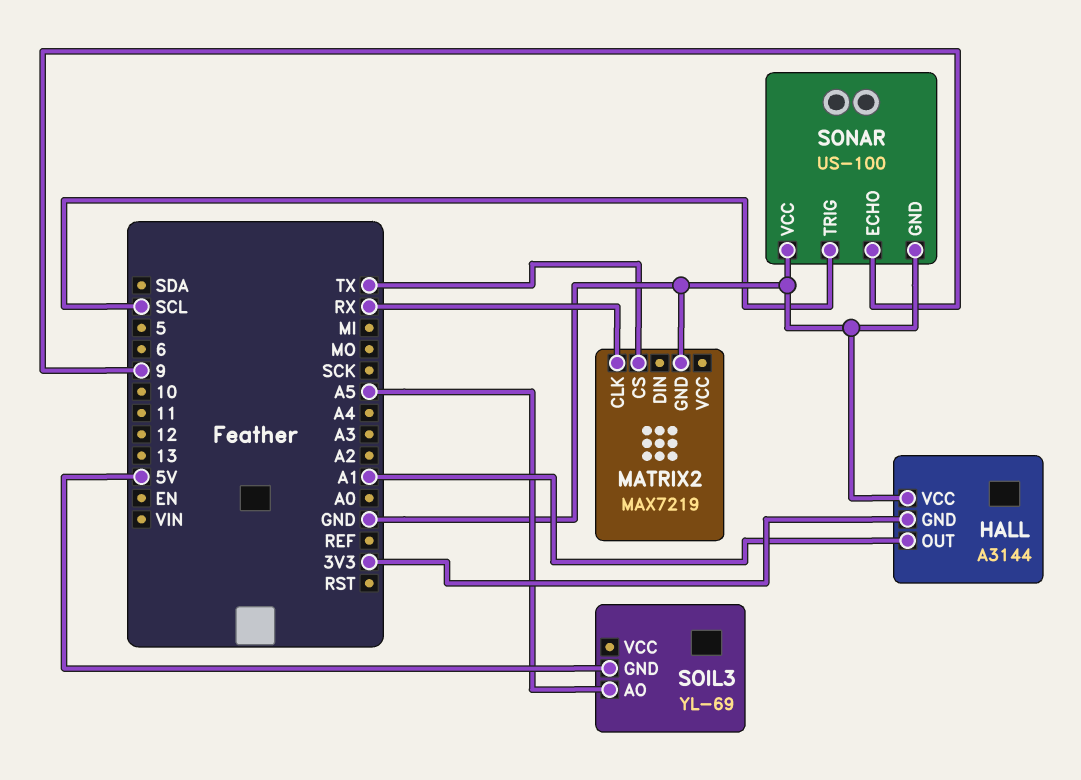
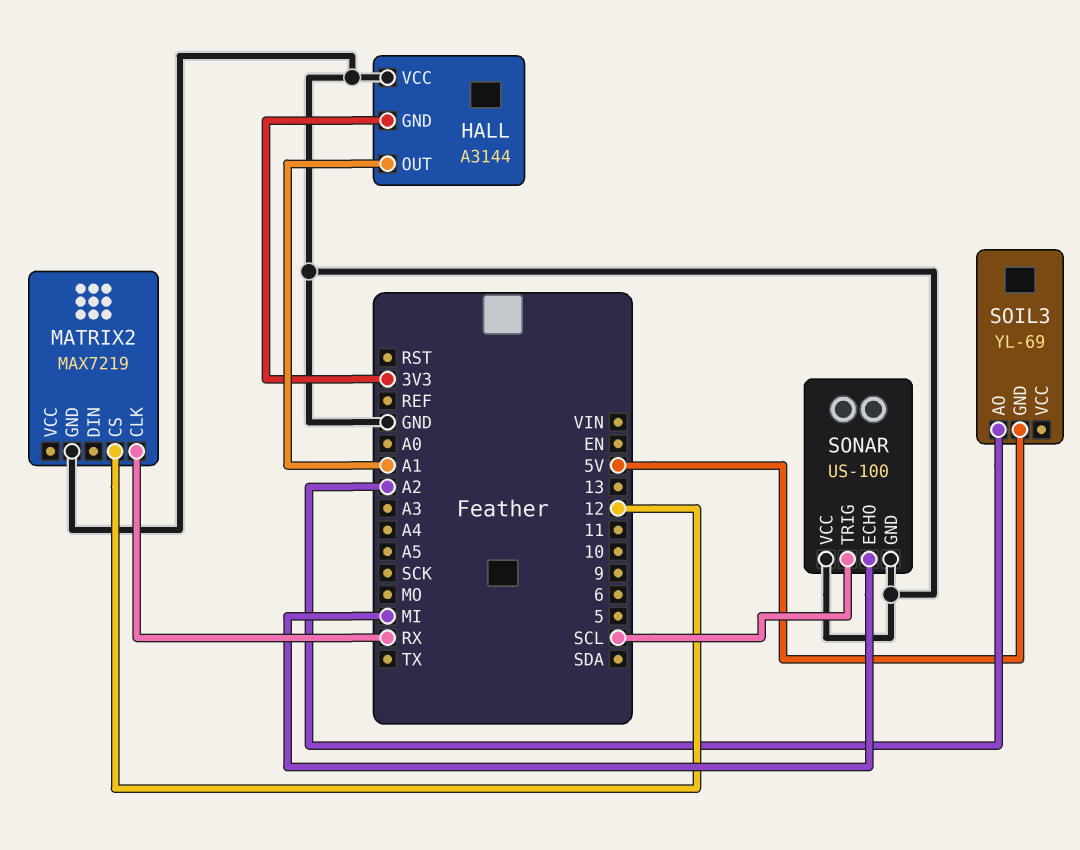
MATRIX2 pin CS: TX -> 12
SOIL3 pin AO: A5 -> A2
SONAR pin ECHO: 9 -> MI

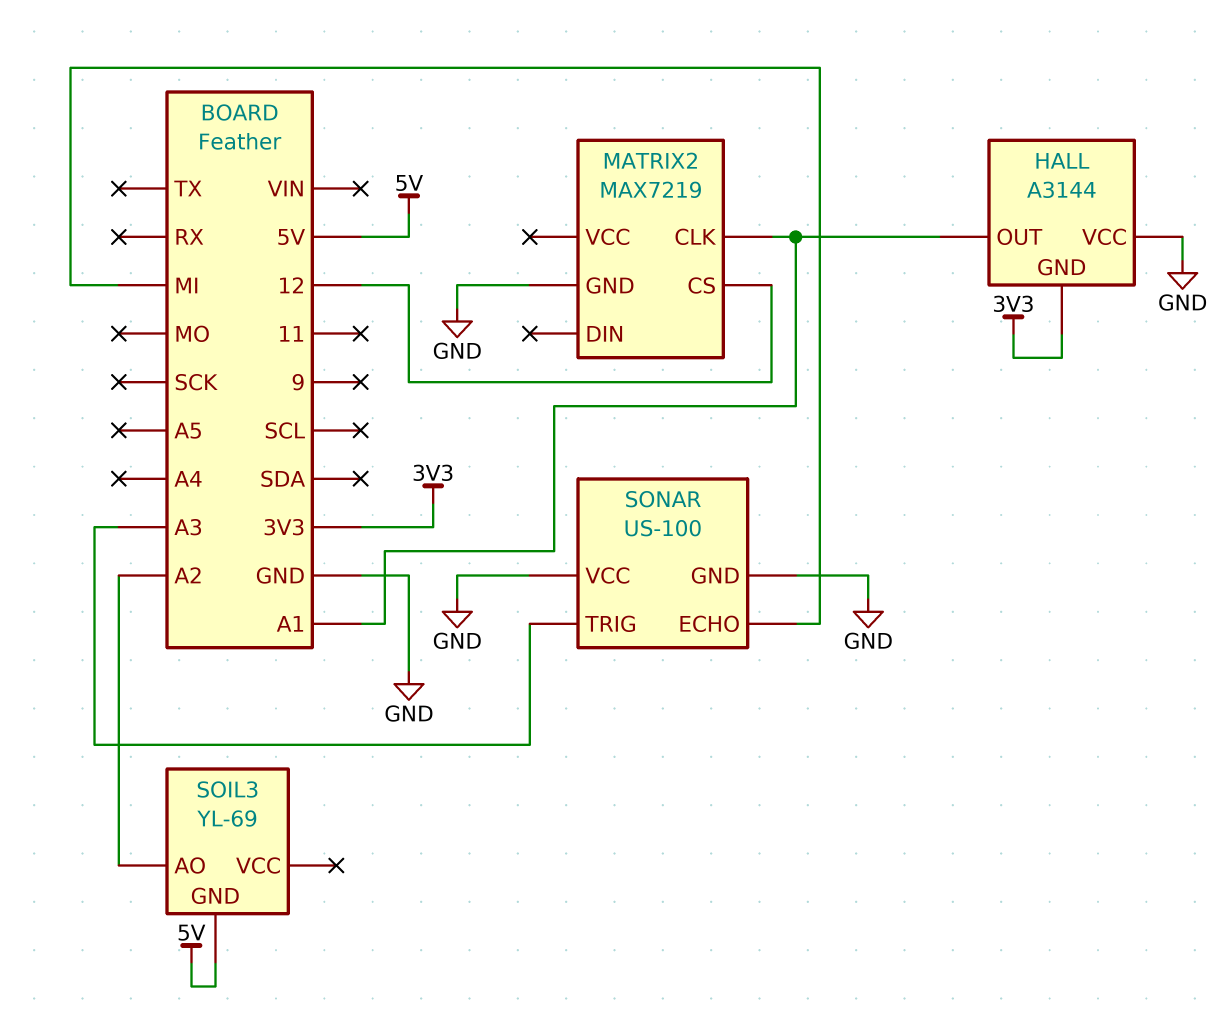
MATRIX2 pin CLK: RX -> A1
SONAR pin TRIG: SCL -> A3

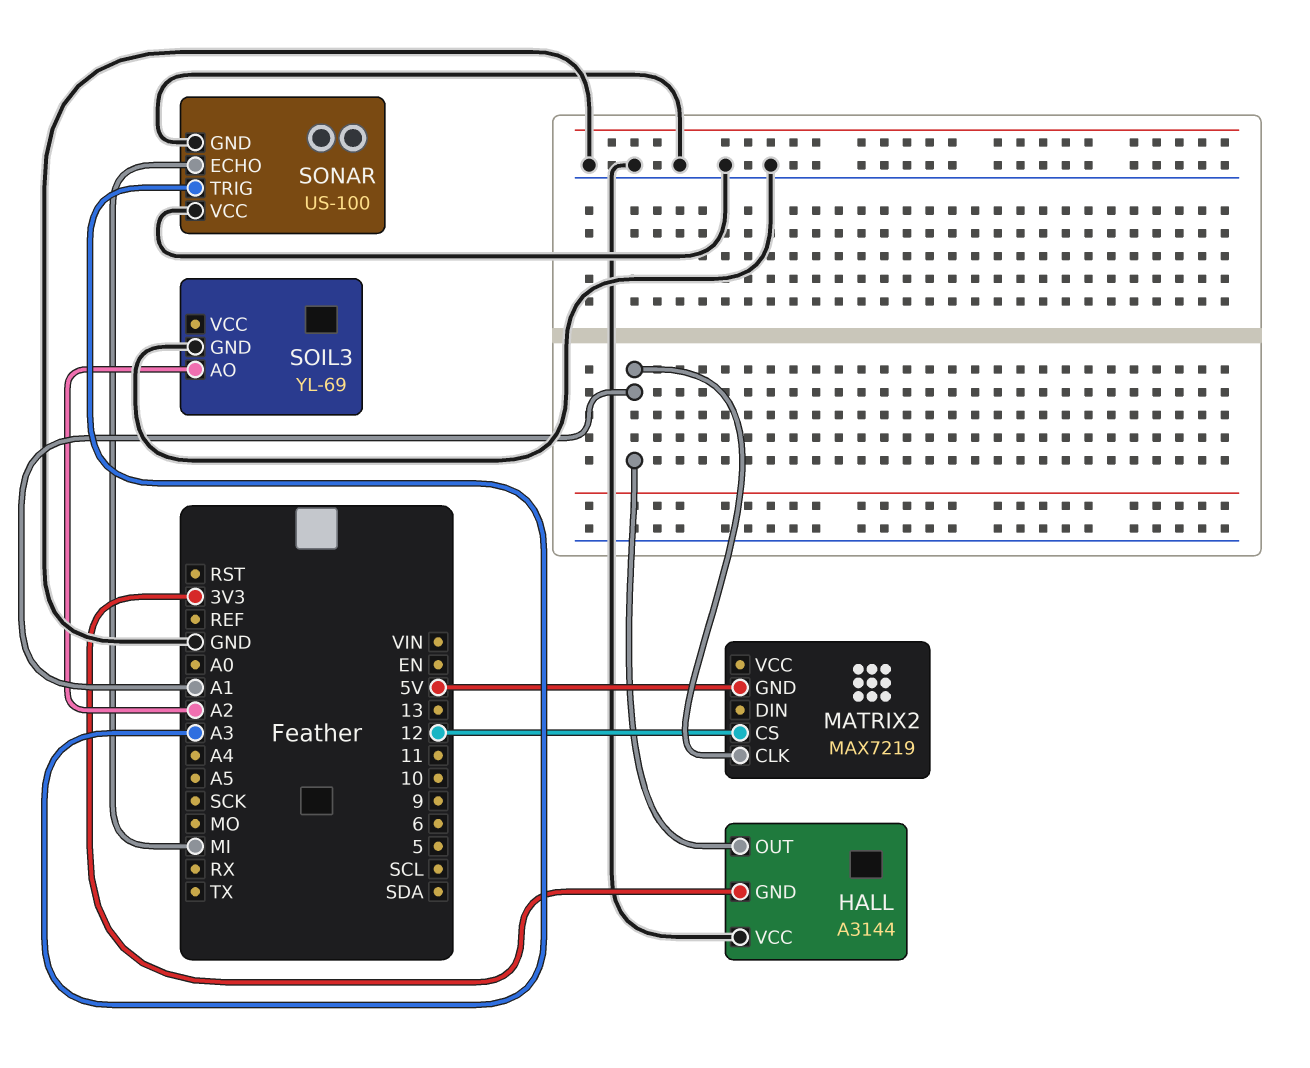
MATRIX2 pin GND: GND -> 5V
SOIL3 pin GND: 5V -> GND

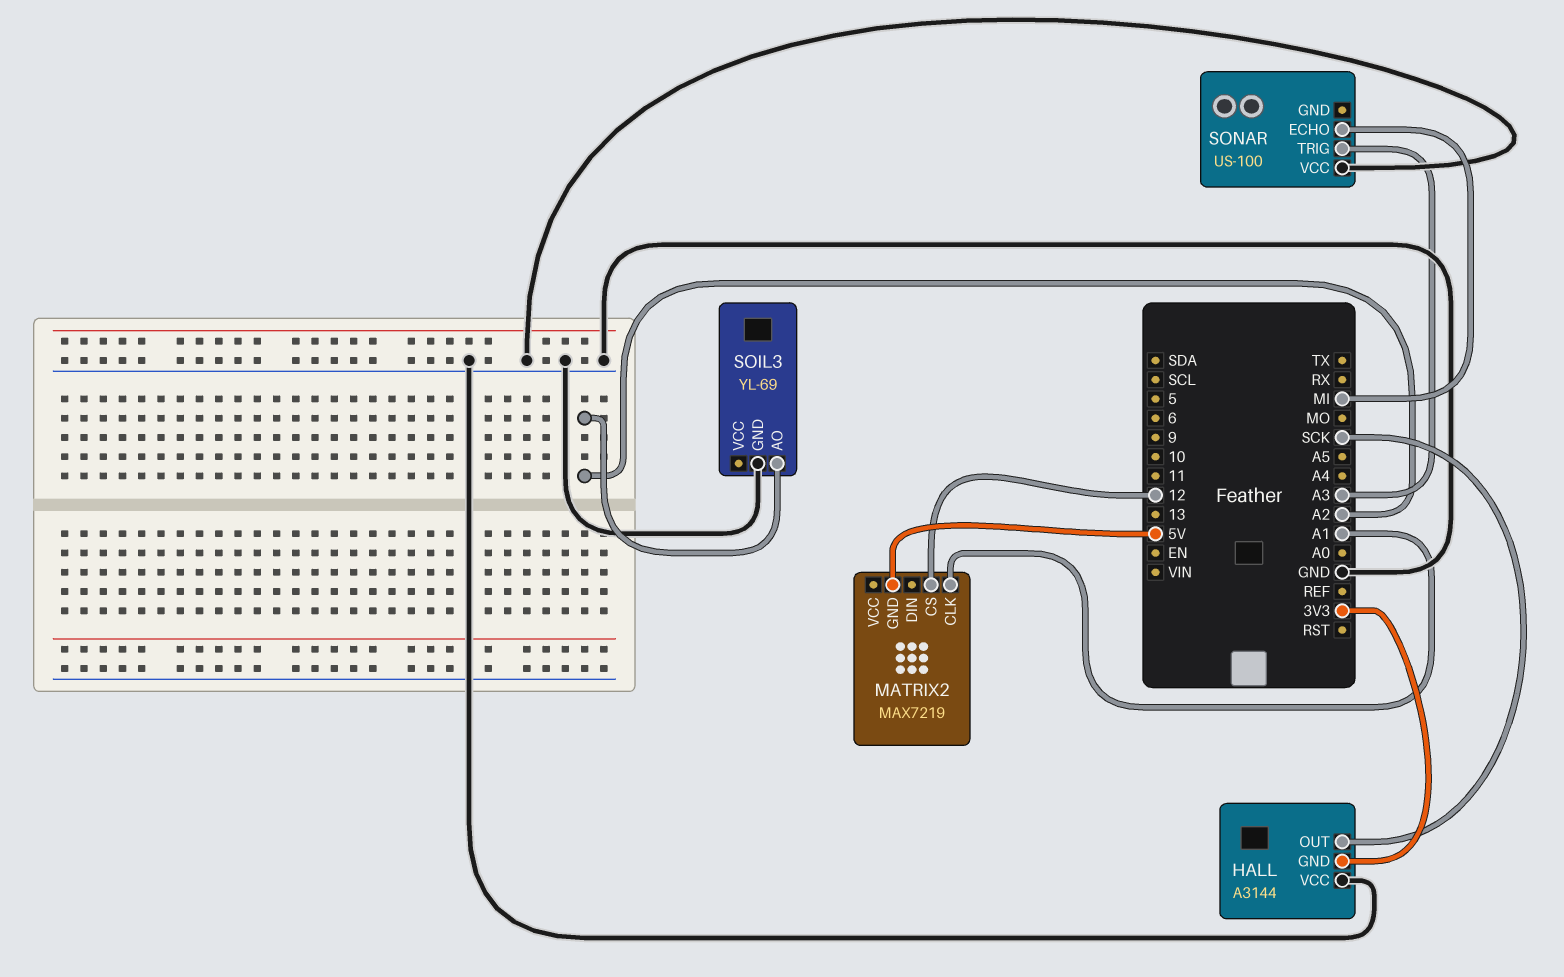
HALL pin OUT: A1 -> SCK
SONAR pin GND: GND -> none

